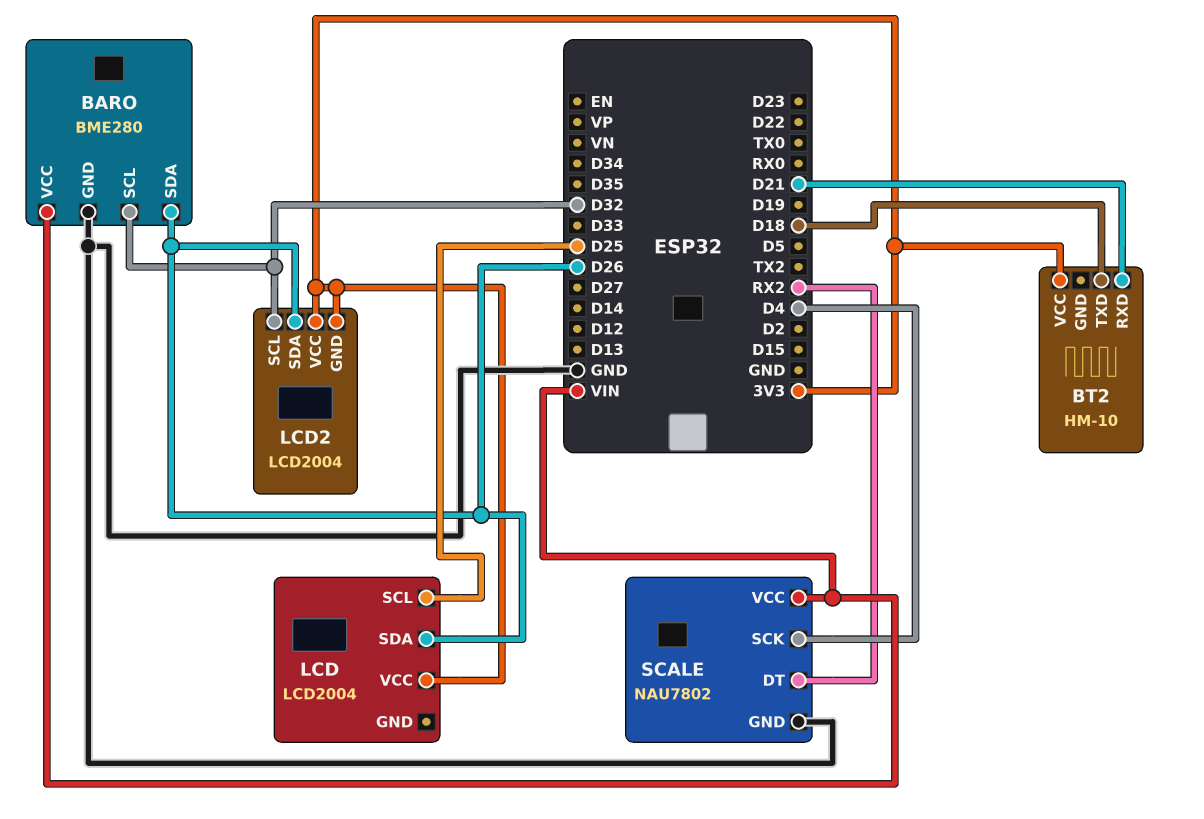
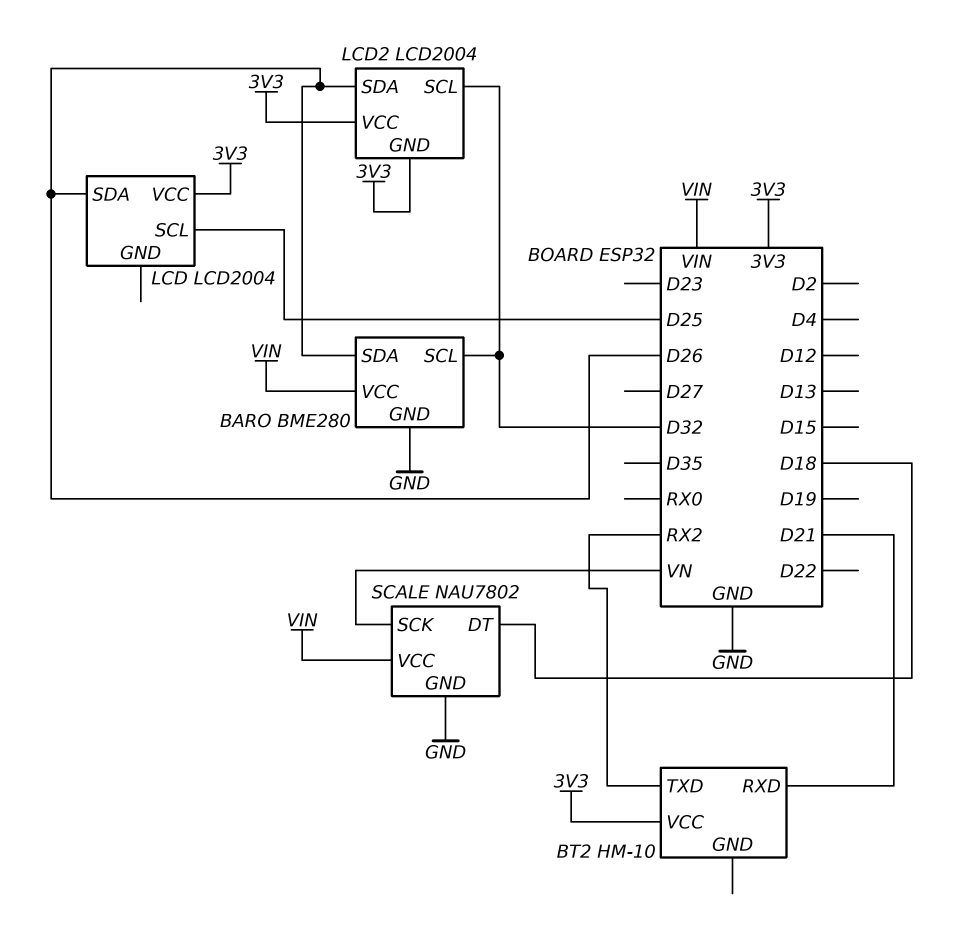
BT2 pin TXD: D18 -> RX2
SCALE pin DT: RX2 -> D18
SCALE pin SCK: D4 -> VN

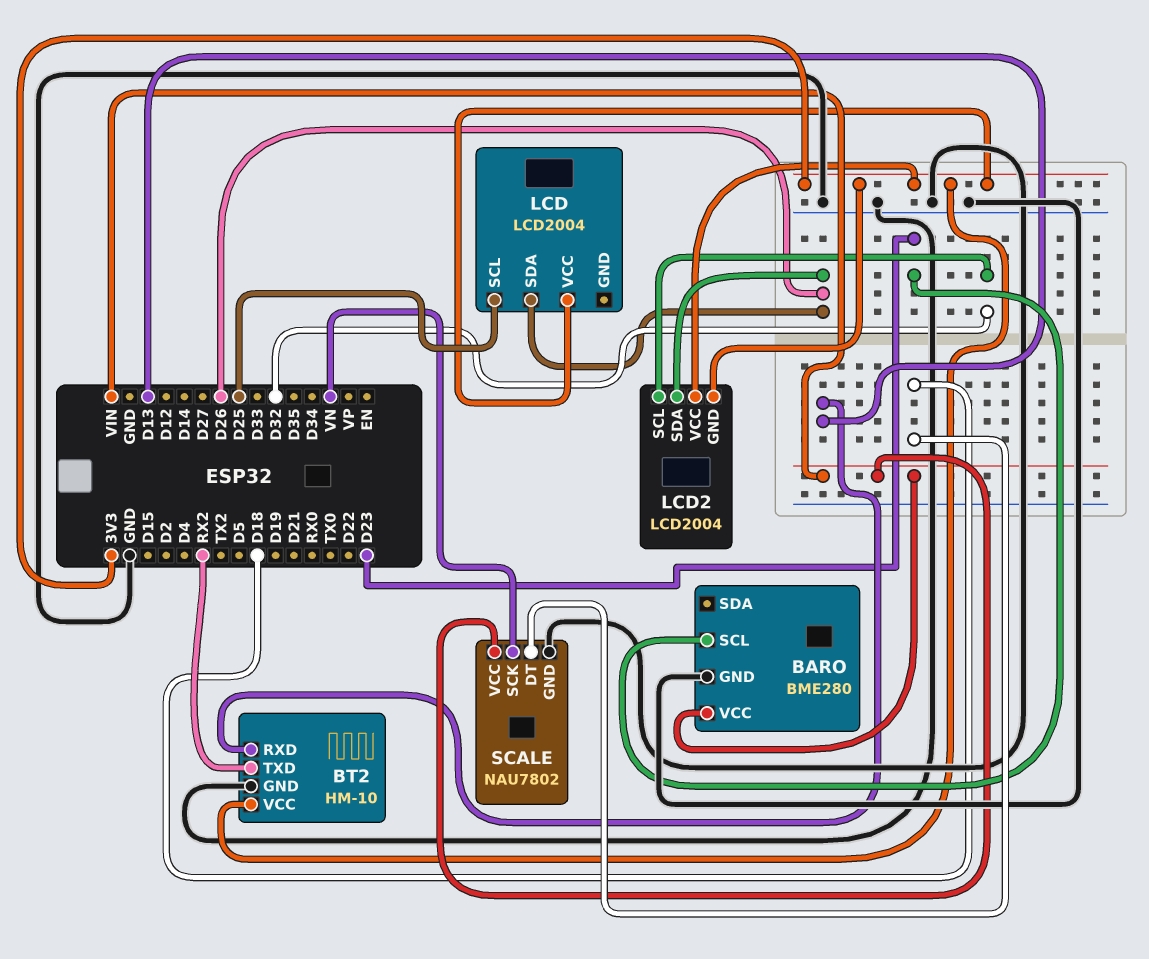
BARO pin SCL: D32 -> D23
BARO pin SDA: D26 -> none
BT2 pin GND: none -> GND
BT2 pin RXD: D21 -> D13

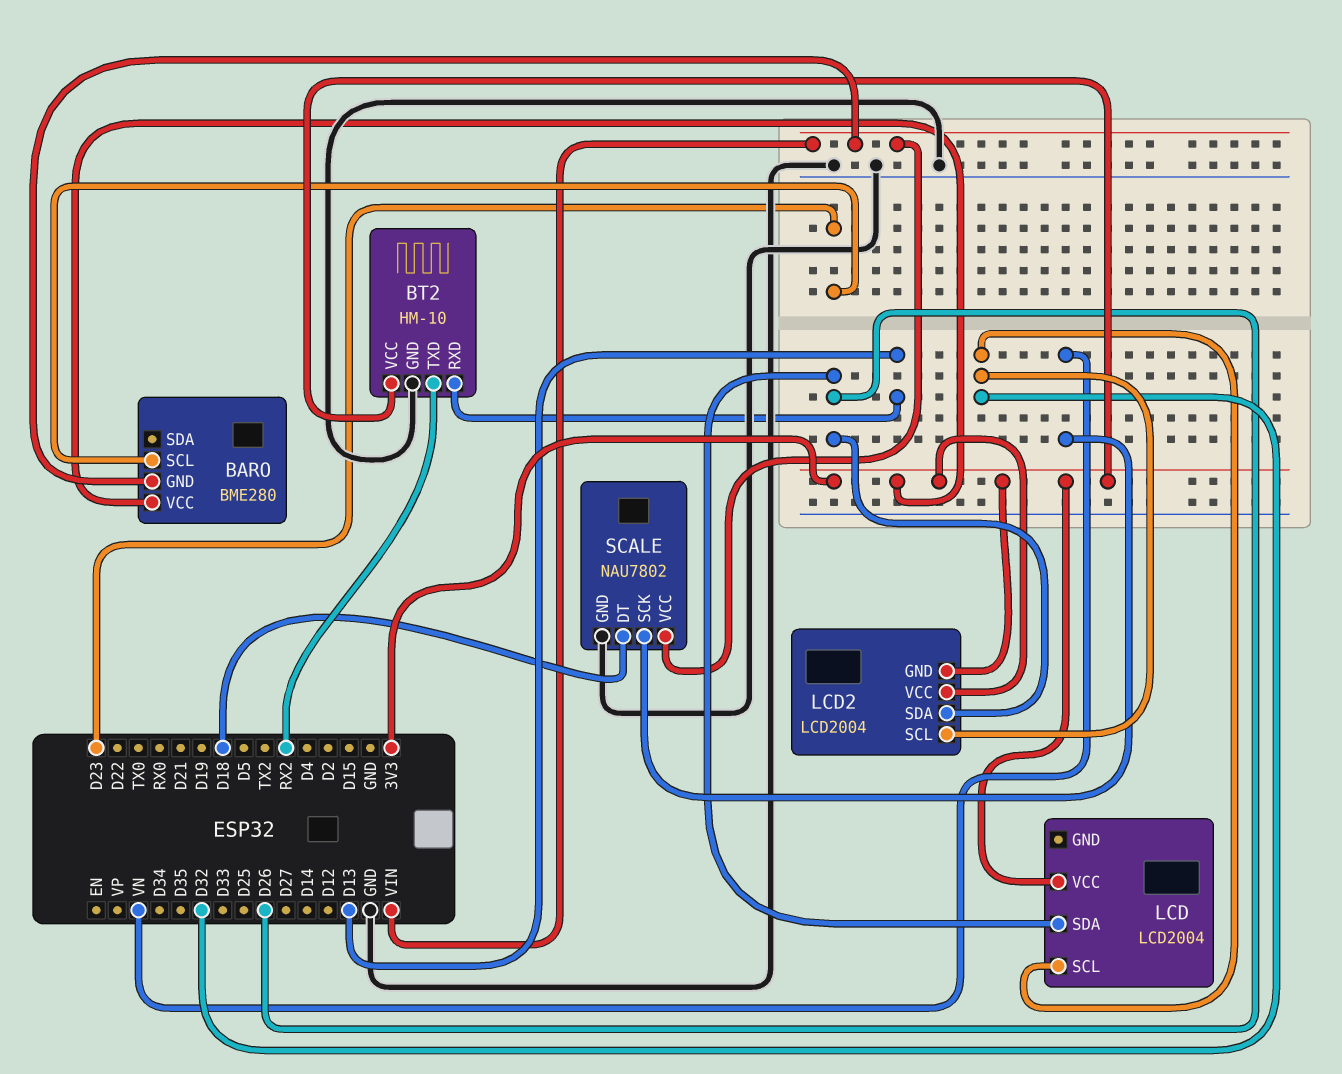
BARO pin GND: GND -> VIN
BARO pin VCC: VIN -> 3V3
LCD pin SCL: D25 -> D32

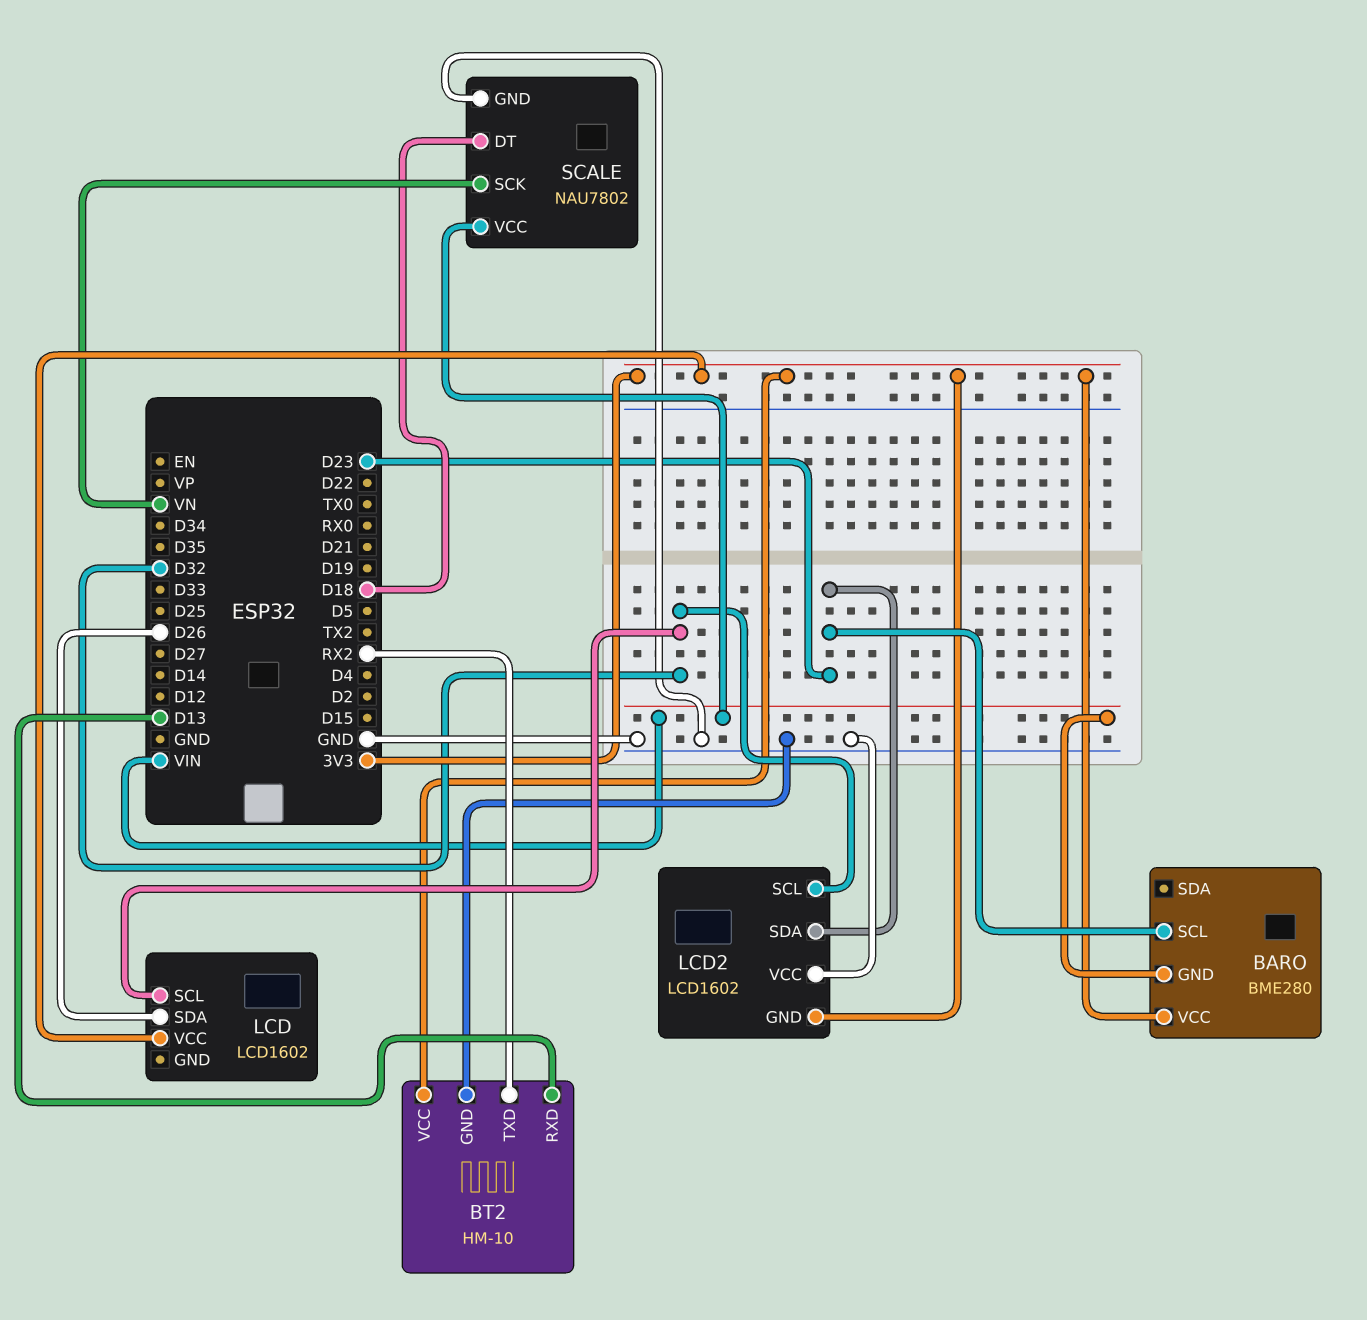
LCD: LCD2004 -> LCD1602
LCD2: LCD2004 -> LCD1602
LCD2 pin SDA: D26 -> D23
LCD2 pin VCC: 3V3 -> GND

